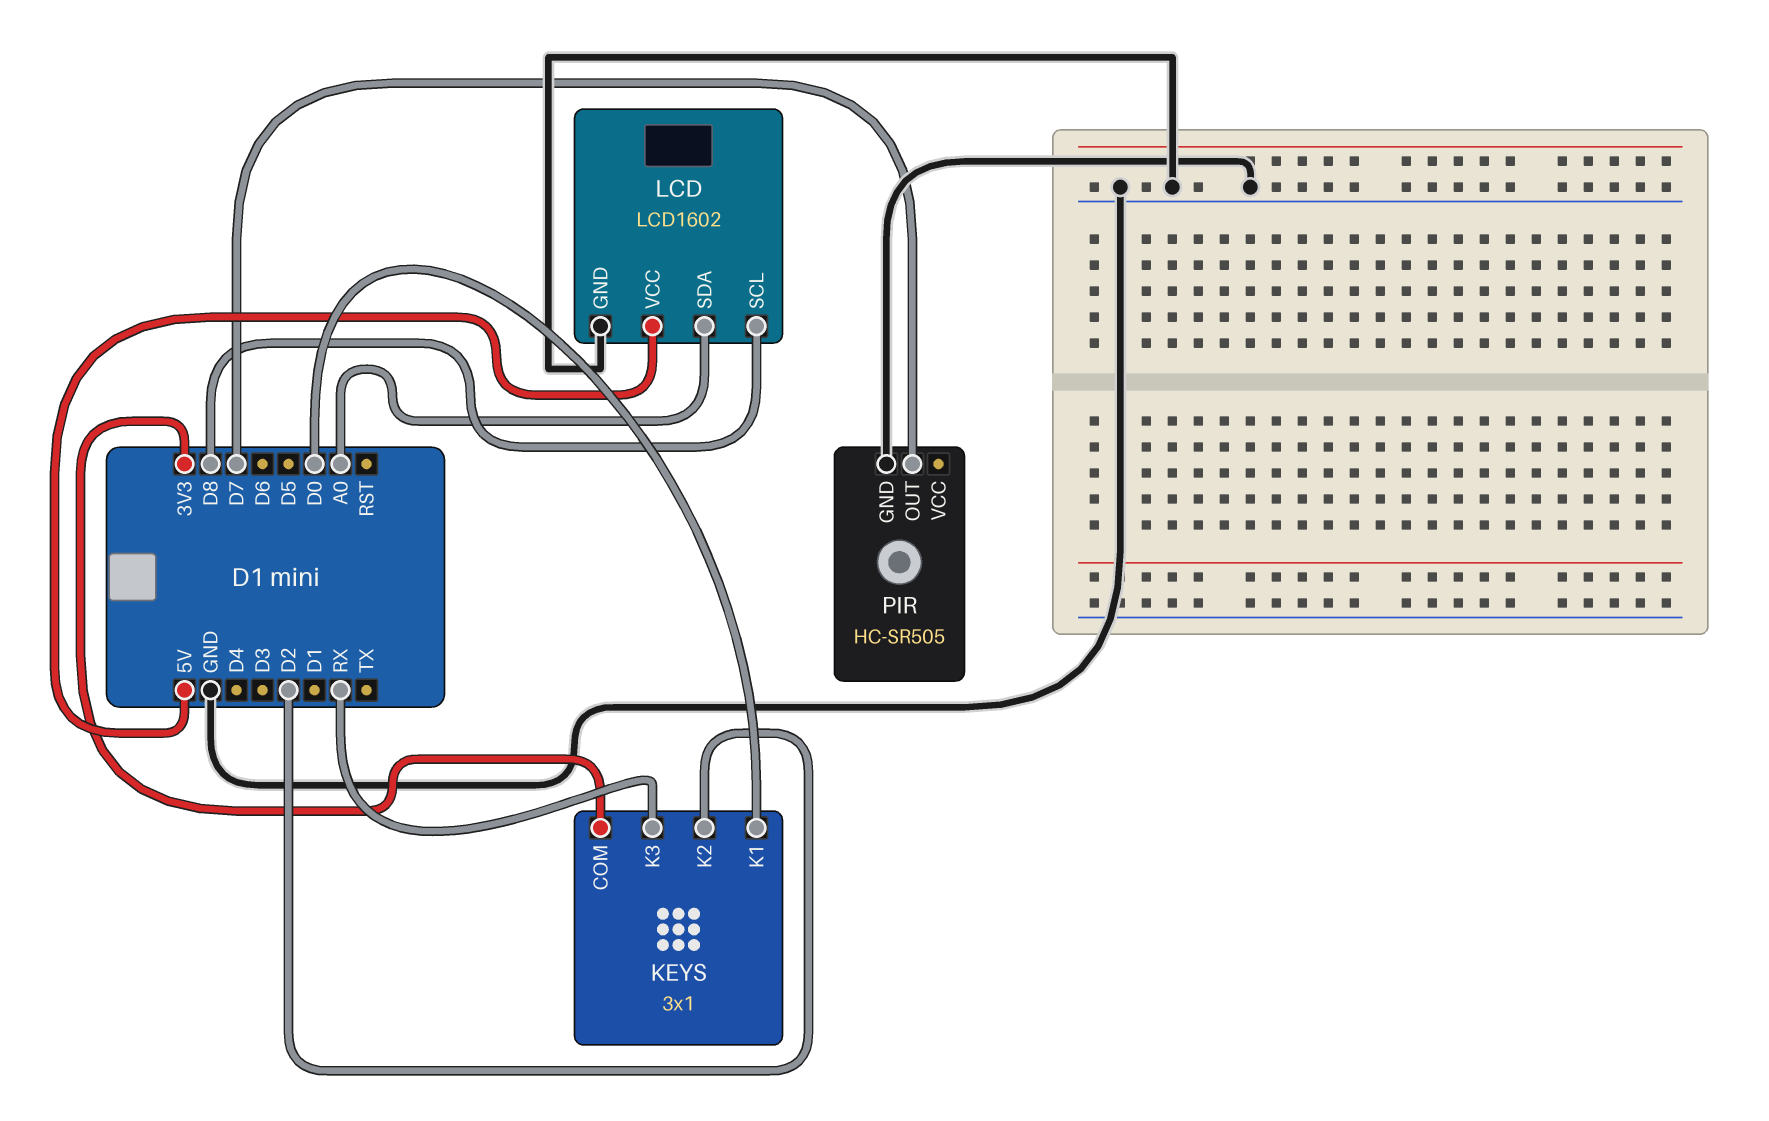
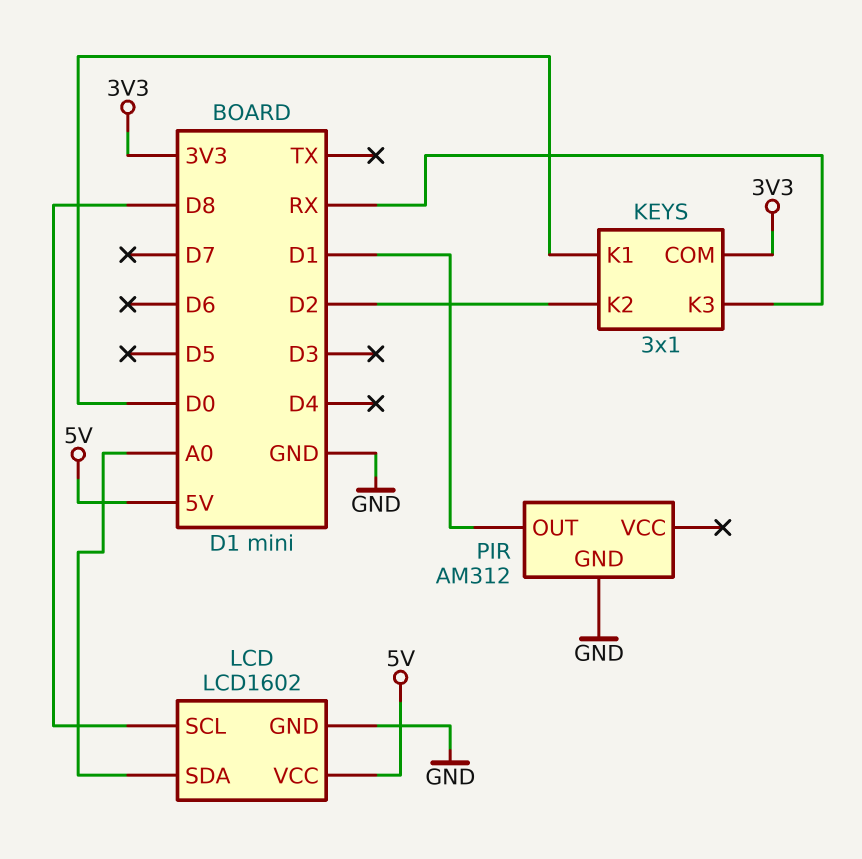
PIR: HC-SR505 -> AM312
PIR pin OUT: D7 -> D1

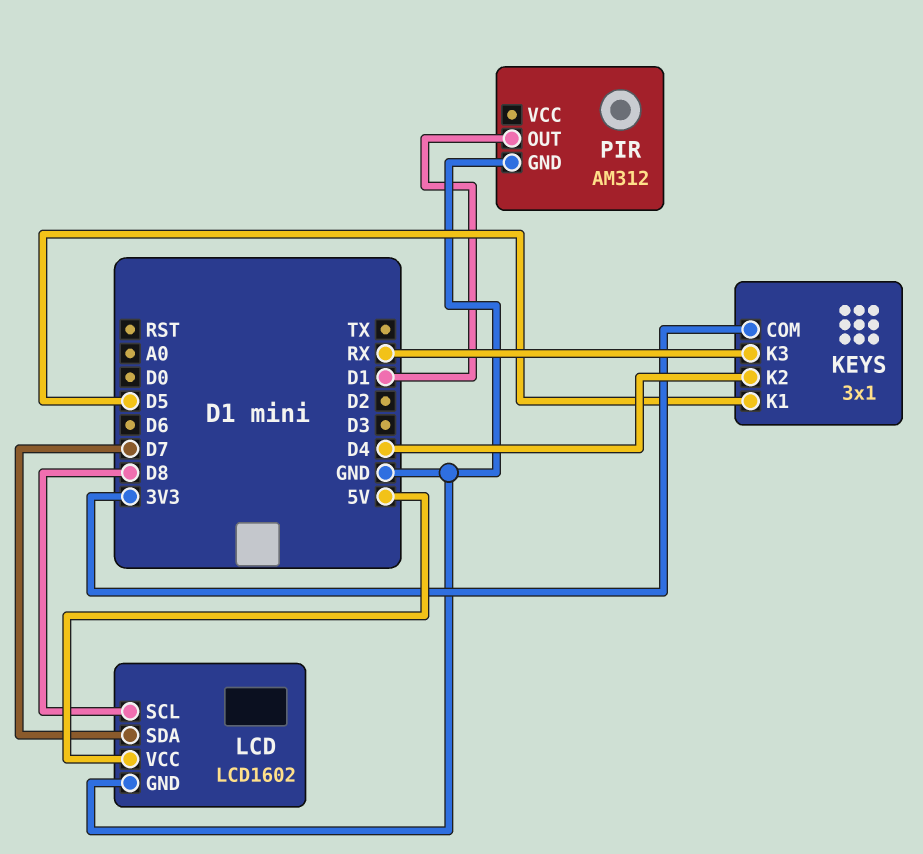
KEYS pin K1: D0 -> D5
KEYS pin K2: D2 -> D4
LCD pin SDA: A0 -> D7

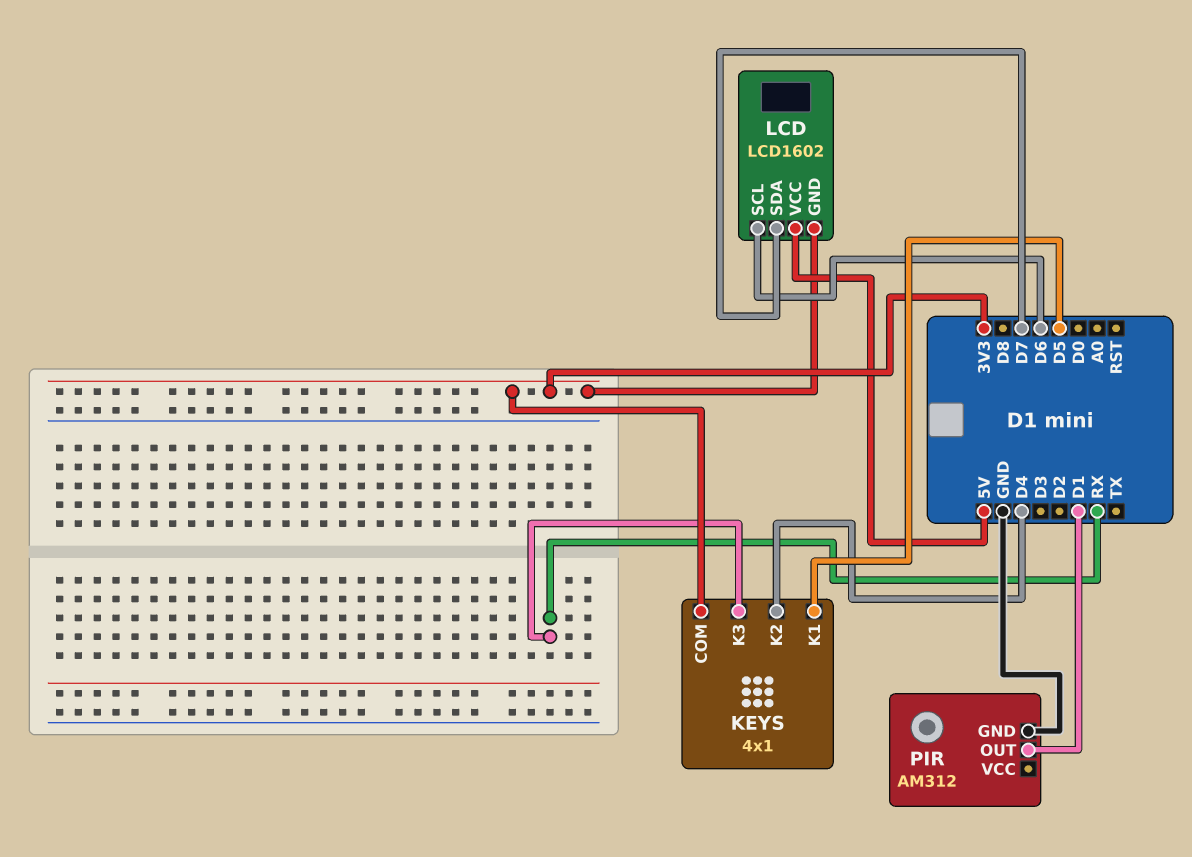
KEYS: 3x1 -> 4x1
LCD pin GND: GND -> 3V3
LCD pin SCL: D8 -> D6

